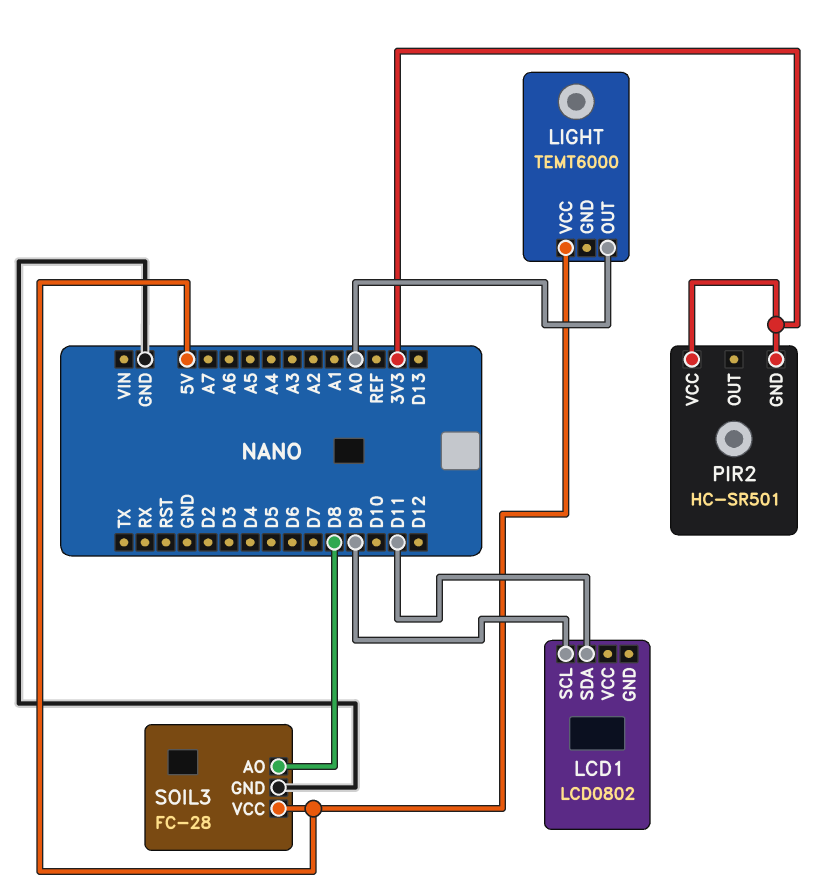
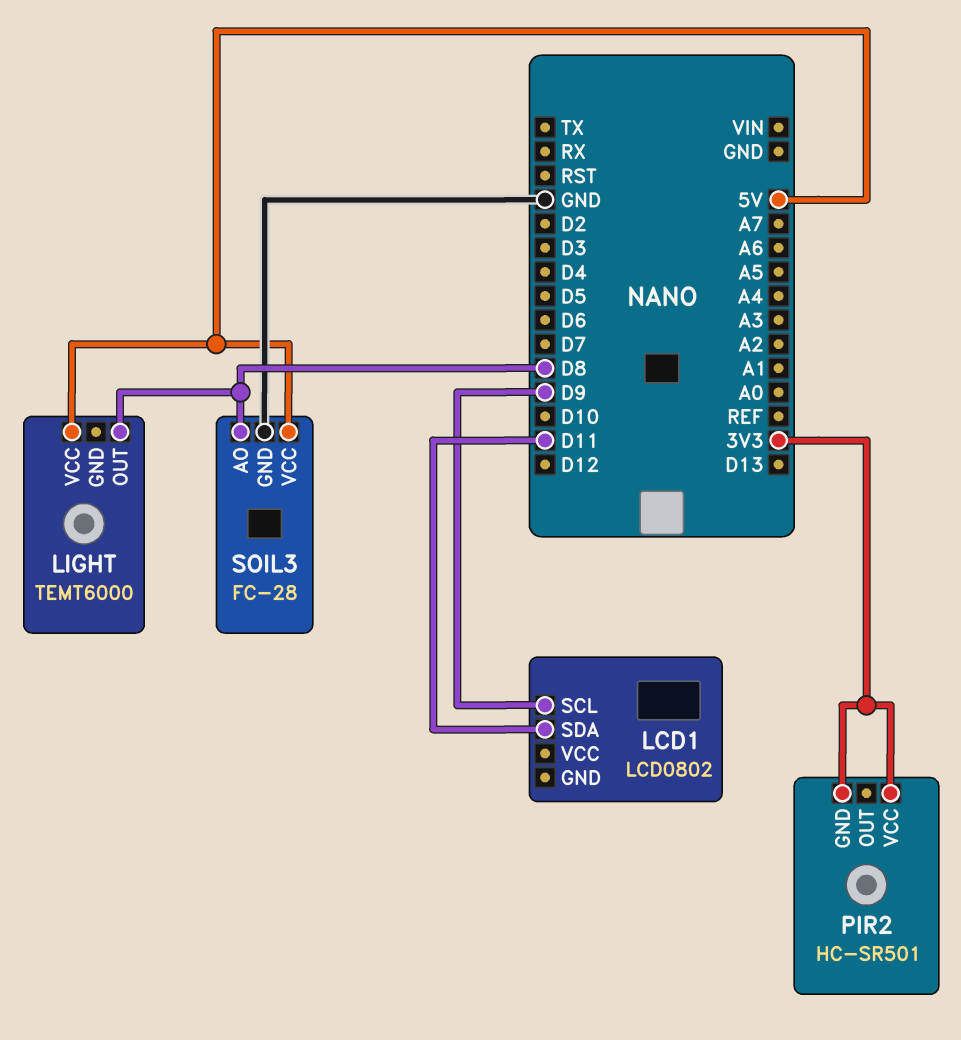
LIGHT pin OUT: A0 -> D8

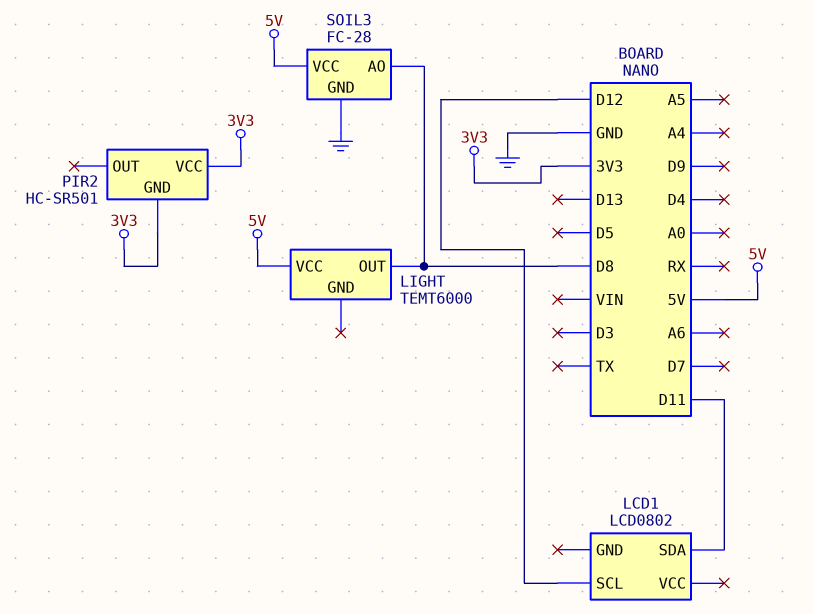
LCD1 pin SCL: D9 -> D12

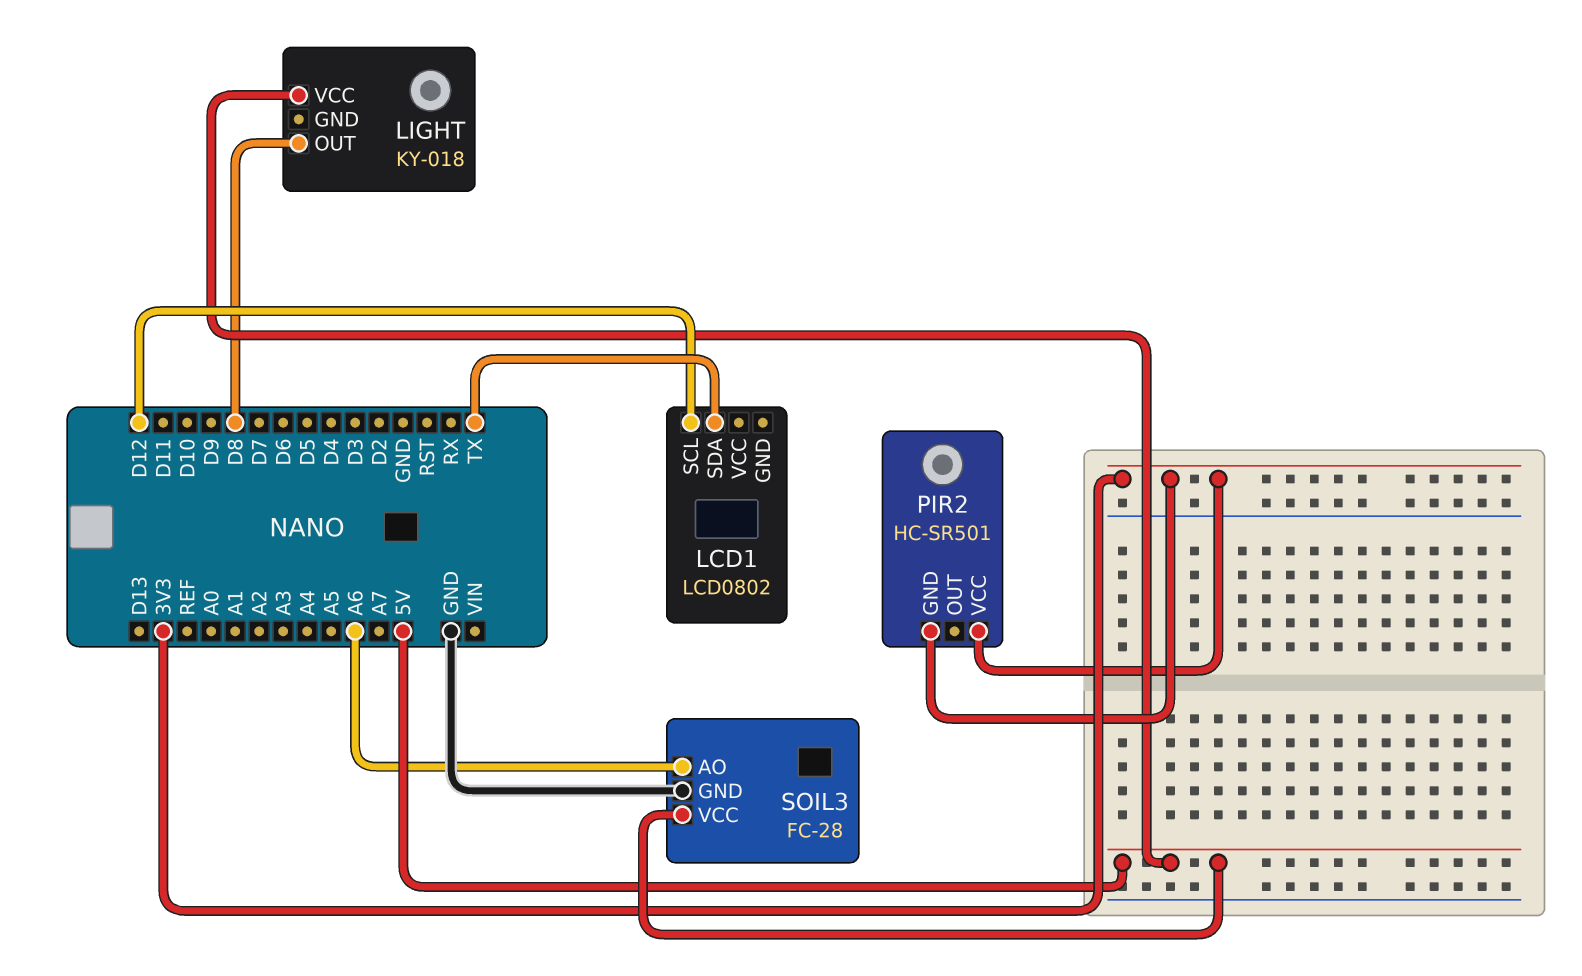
LCD1 pin SDA: D11 -> TX
LIGHT: TEMT6000 -> KY-018
SOIL3 pin AO: D8 -> A6

